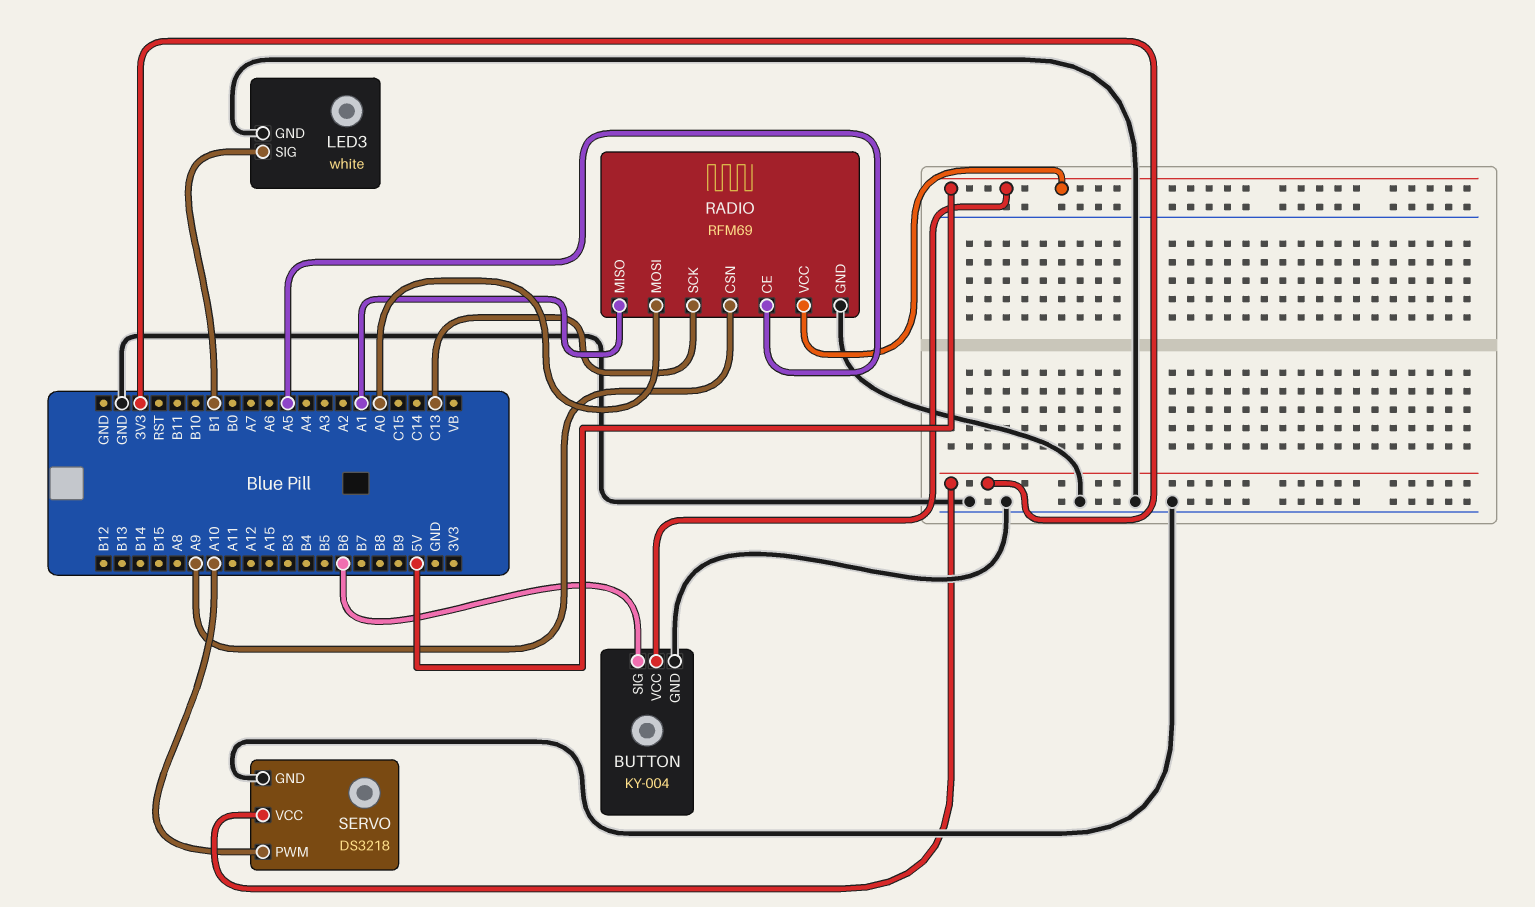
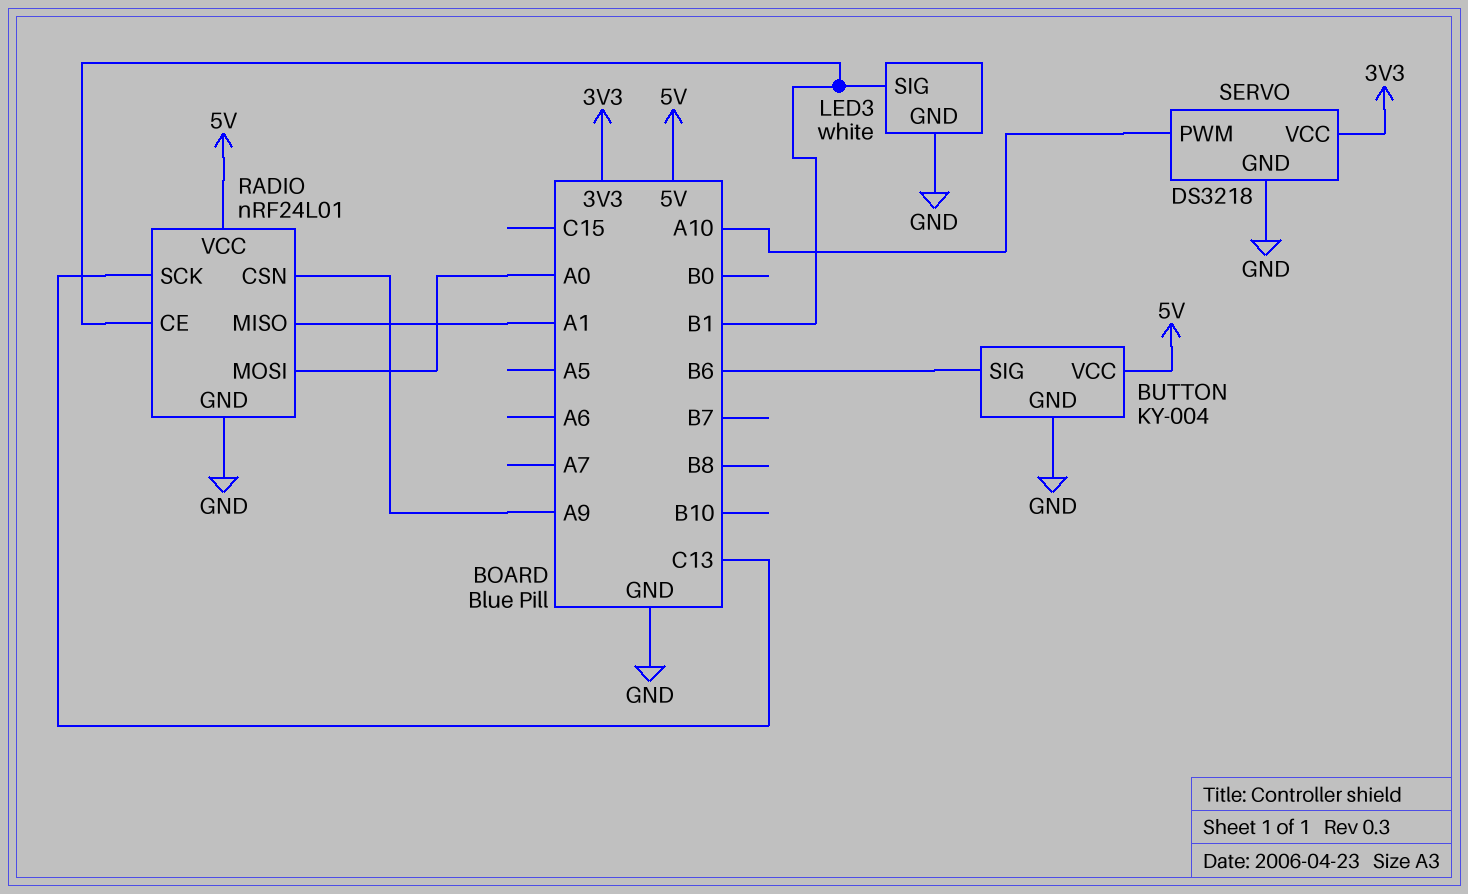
RADIO: RFM69 -> nRF24L01
RADIO pin CE: A5 -> B1

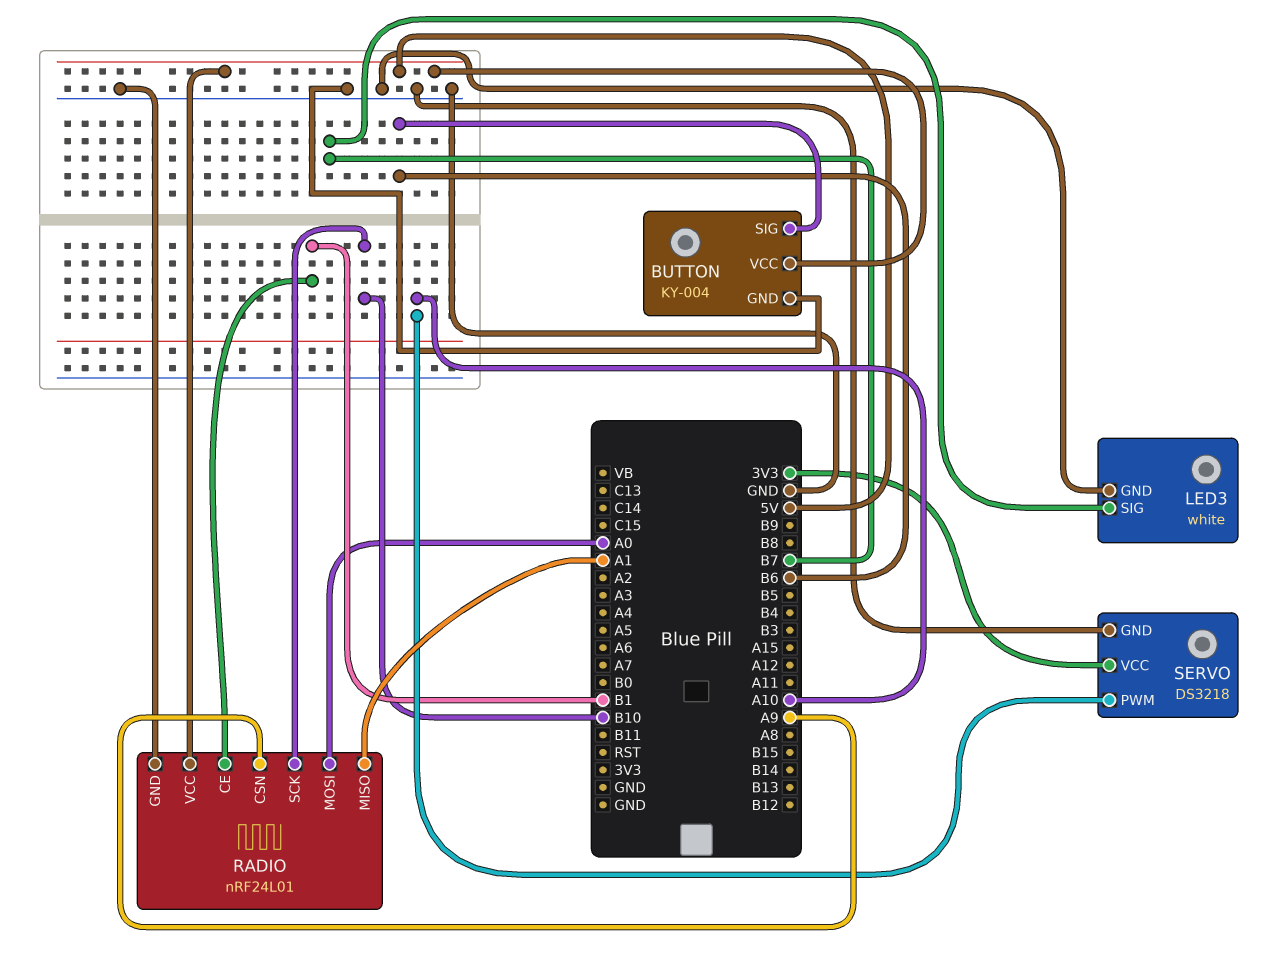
LED3 pin SIG: B1 -> B7
RADIO pin SCK: C13 -> B10

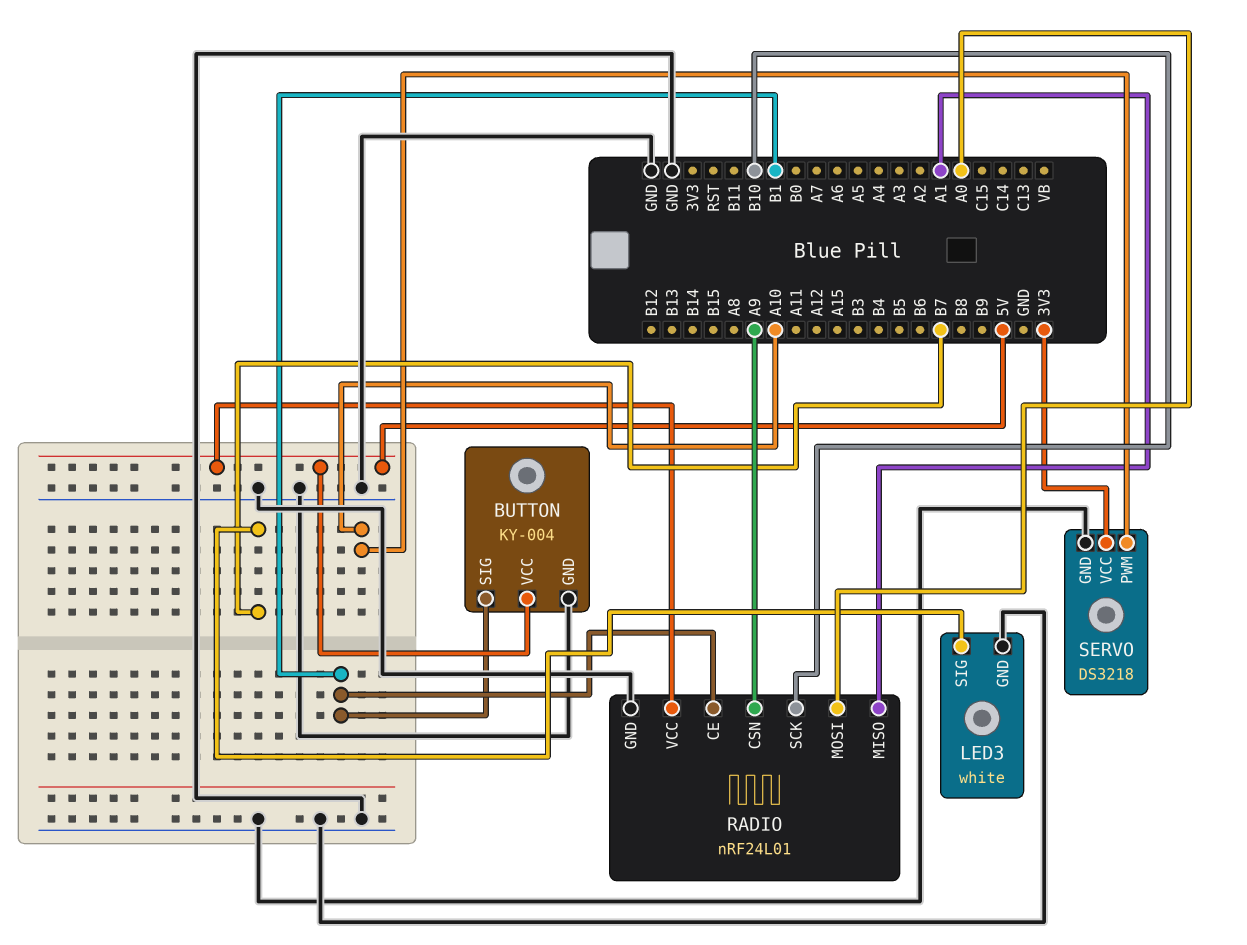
BUTTON pin SIG: B6 -> B1

